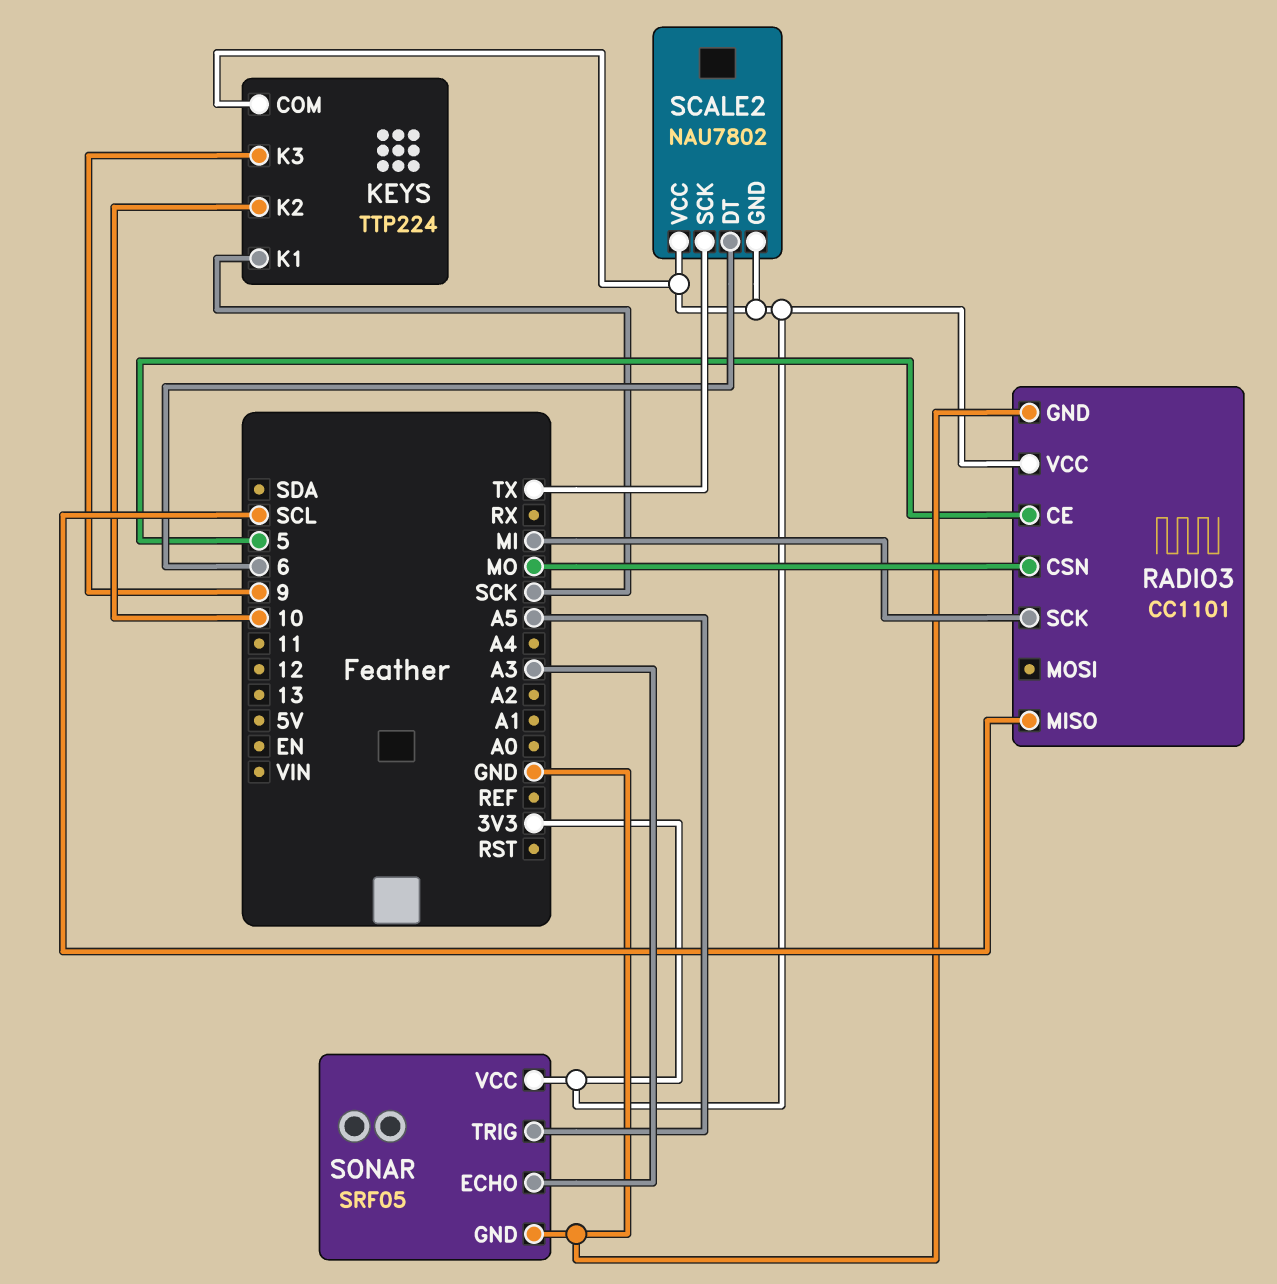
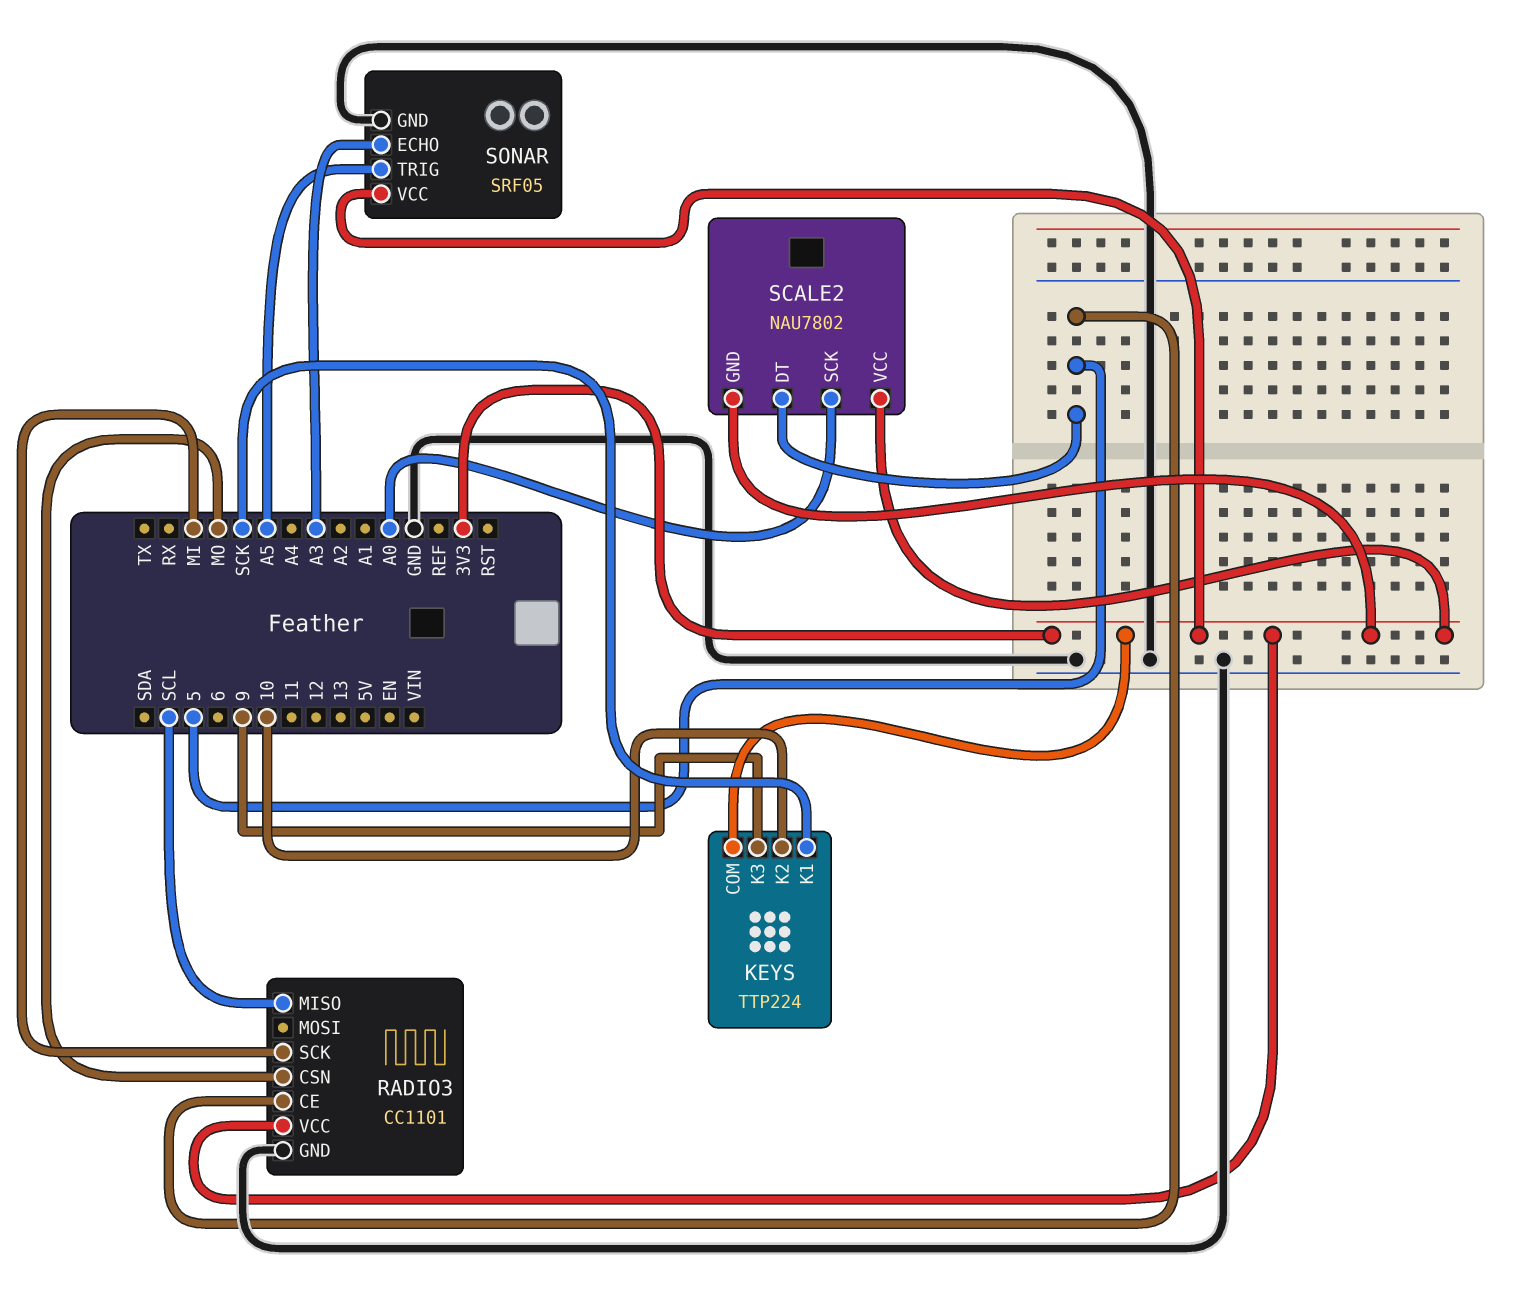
SCALE2 pin DT: 6 -> 5
SCALE2 pin SCK: TX -> A0

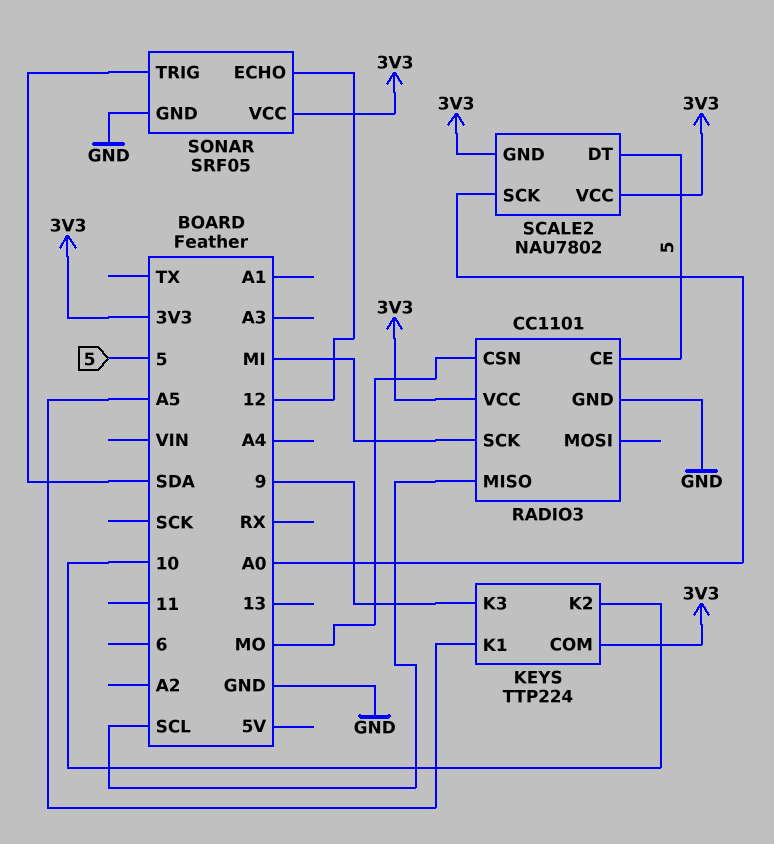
KEYS pin K1: SCK -> A5
SONAR pin ECHO: A3 -> 12
SONAR pin TRIG: A5 -> SDA

